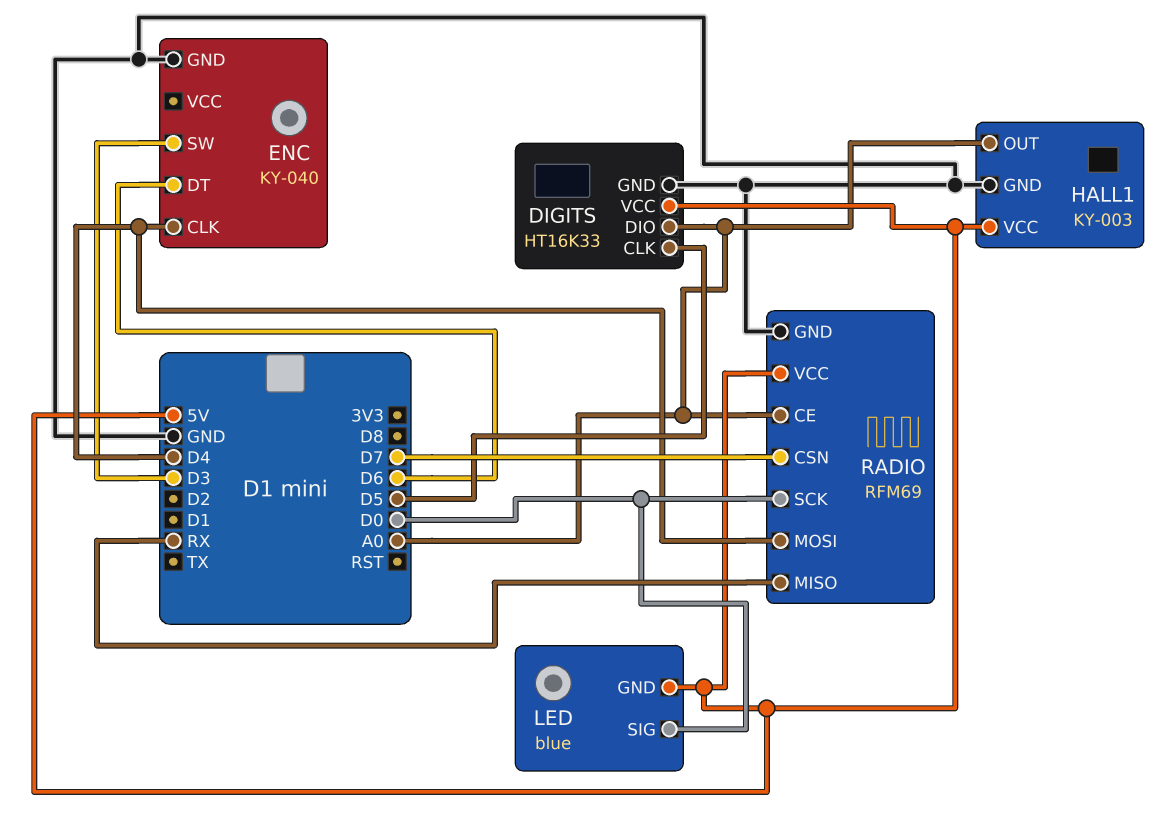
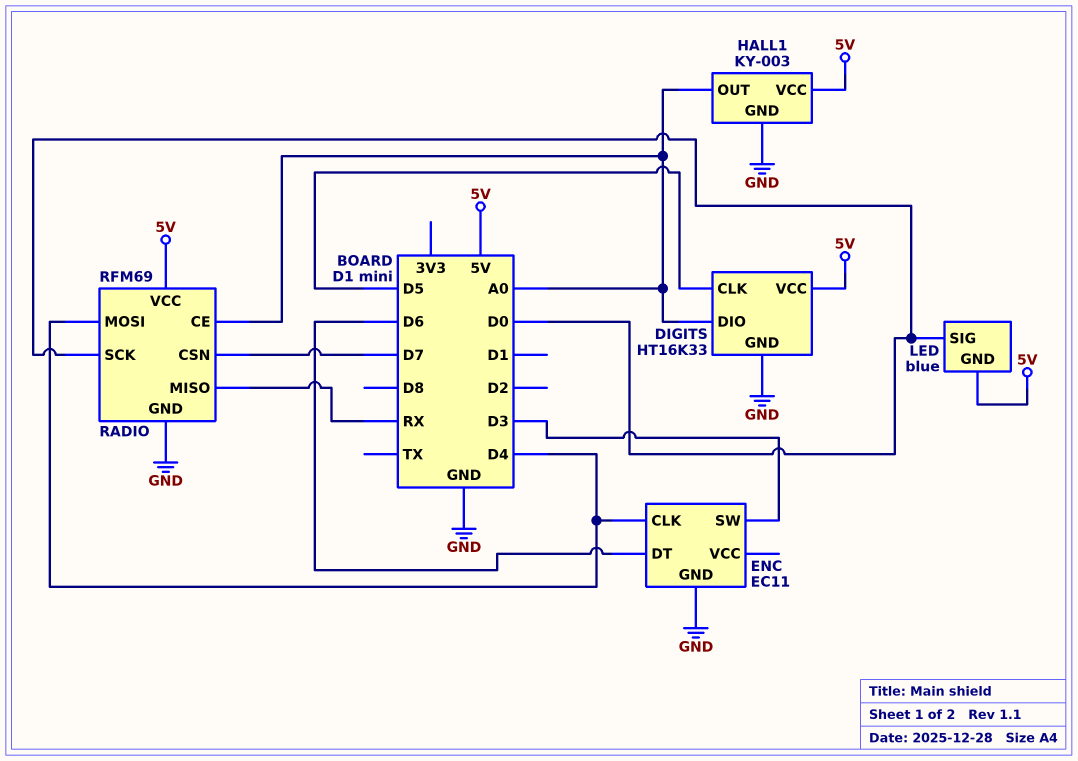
ENC: KY-040 -> EC11

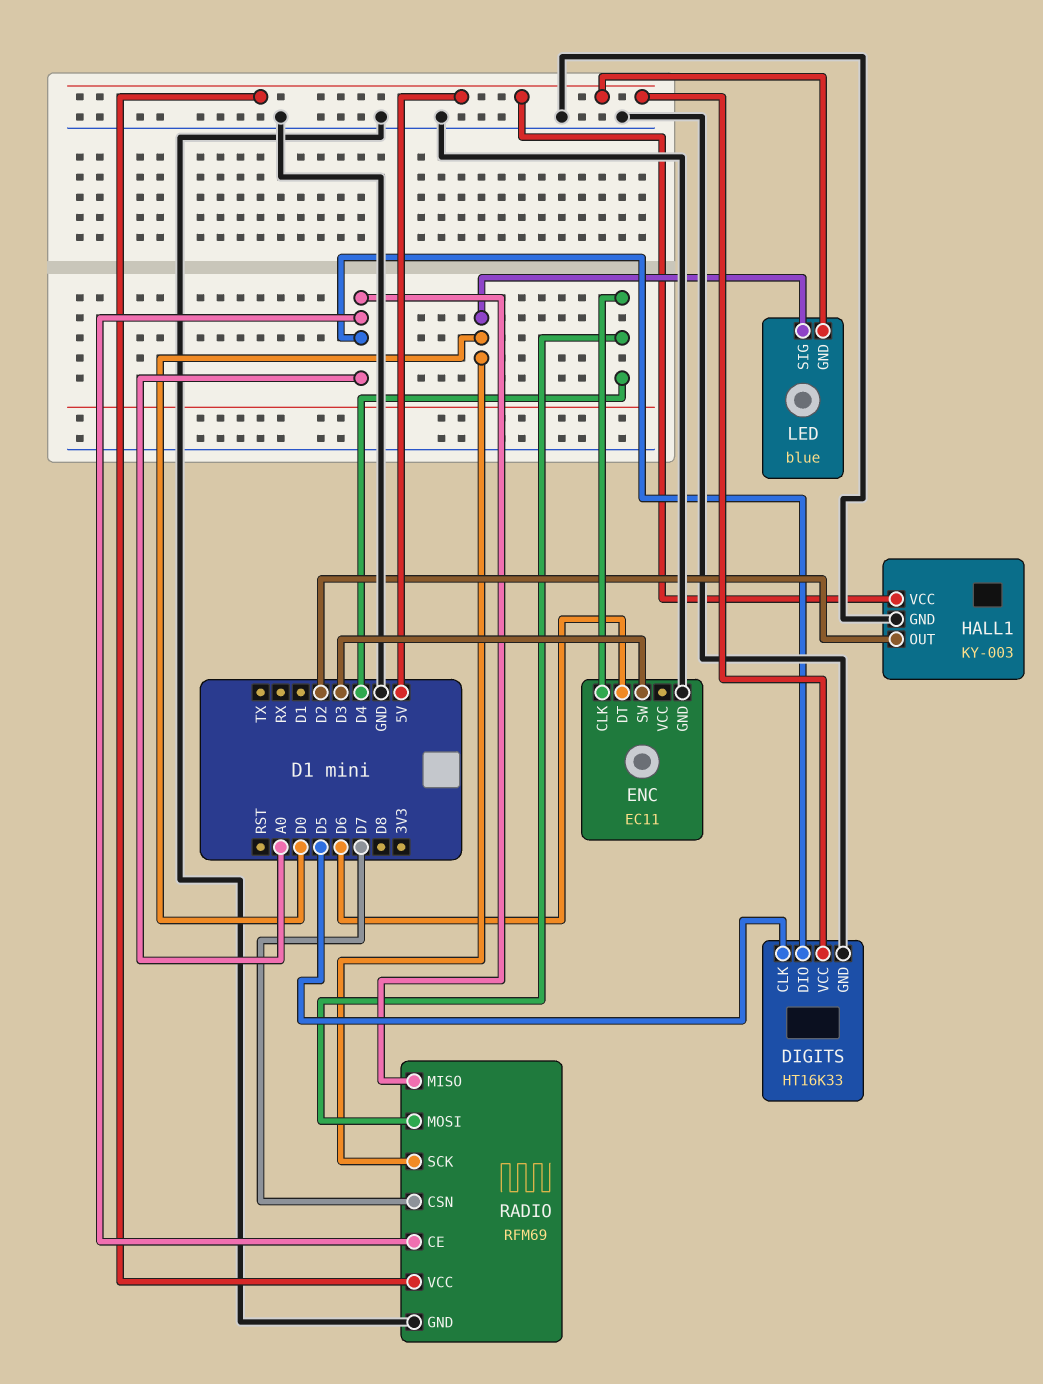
HALL1 pin OUT: A0 -> D2
RADIO pin MISO: RX -> A0

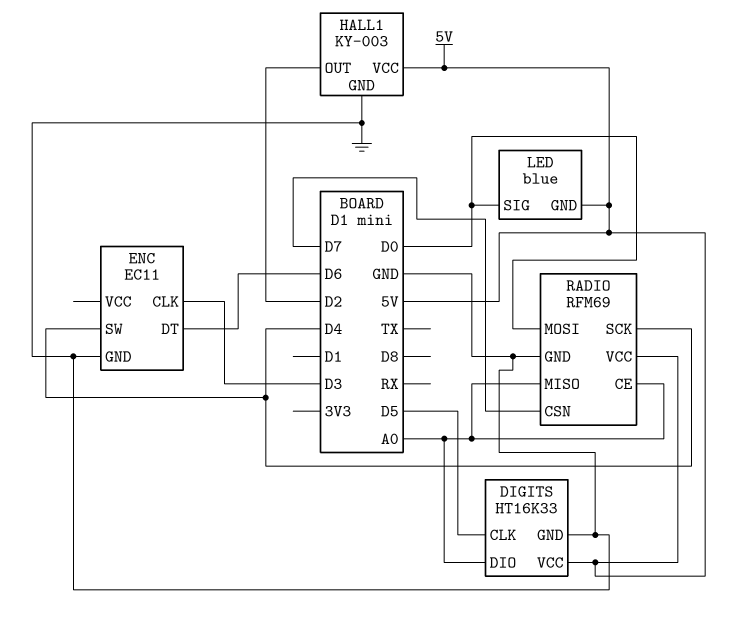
ENC pin CLK: D4 -> D3
ENC pin SW: D3 -> D4
RADIO pin MOSI: D4 -> D0
RADIO pin SCK: D0 -> D4

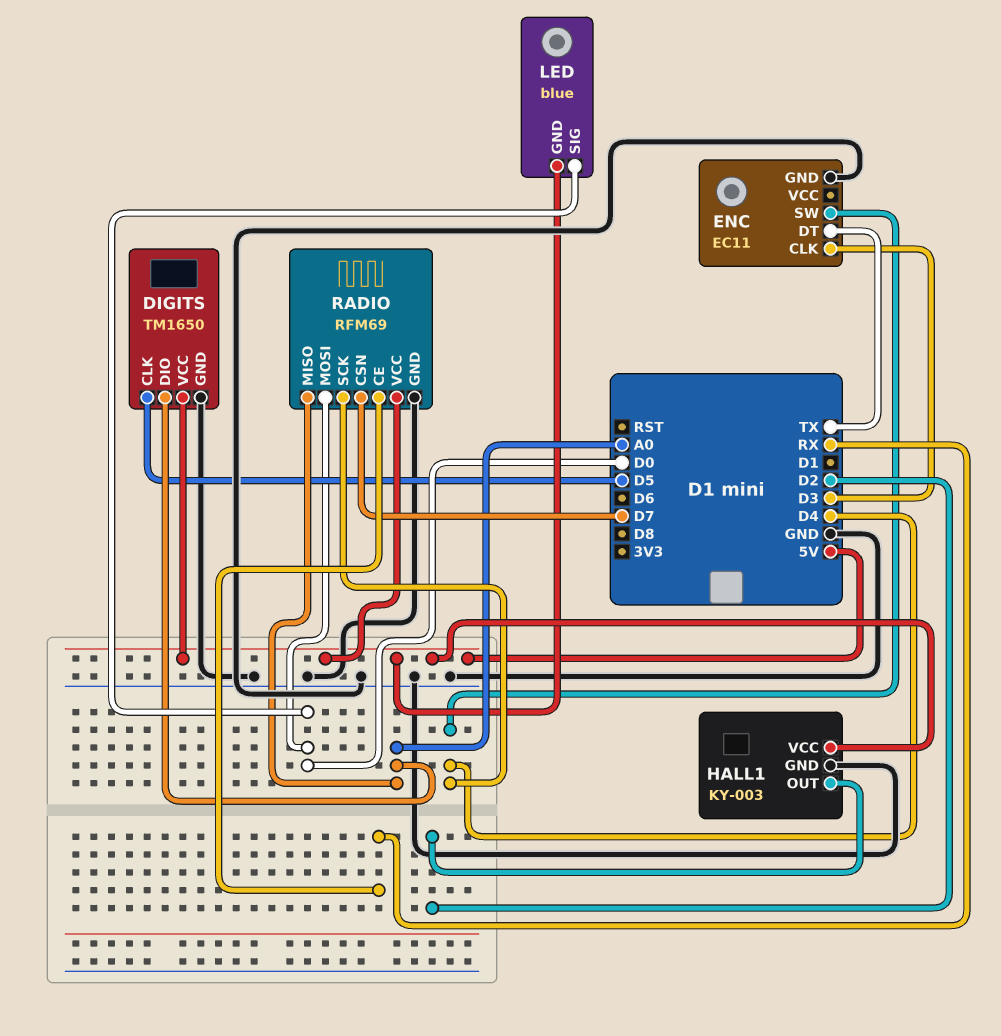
DIGITS: HT16K33 -> TM1650
ENC pin DT: D6 -> TX
RADIO pin CE: A0 -> RX

